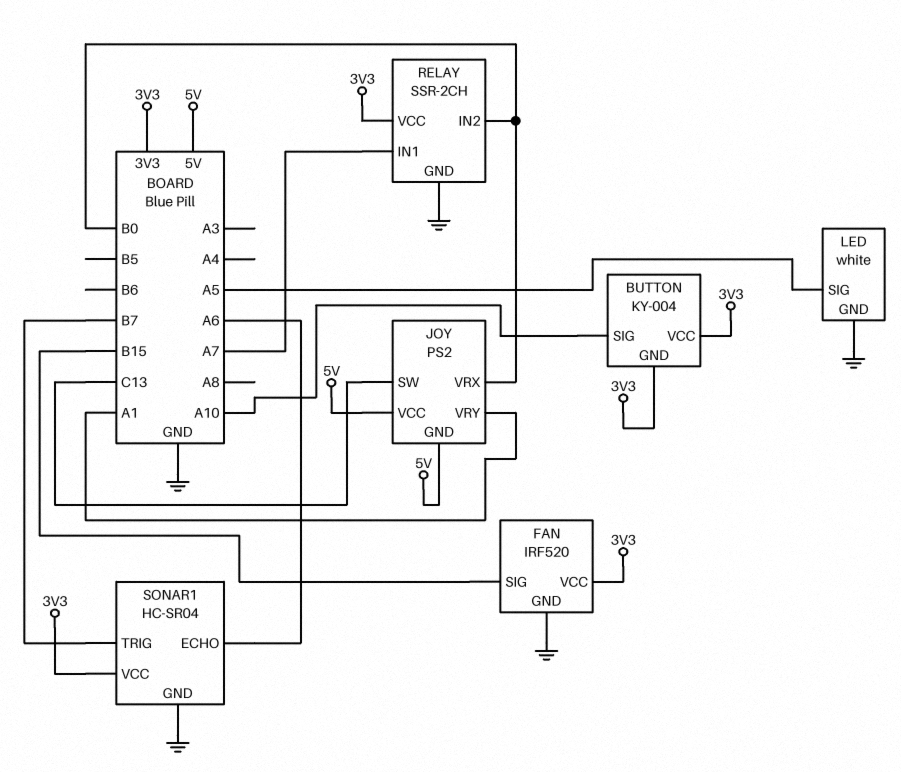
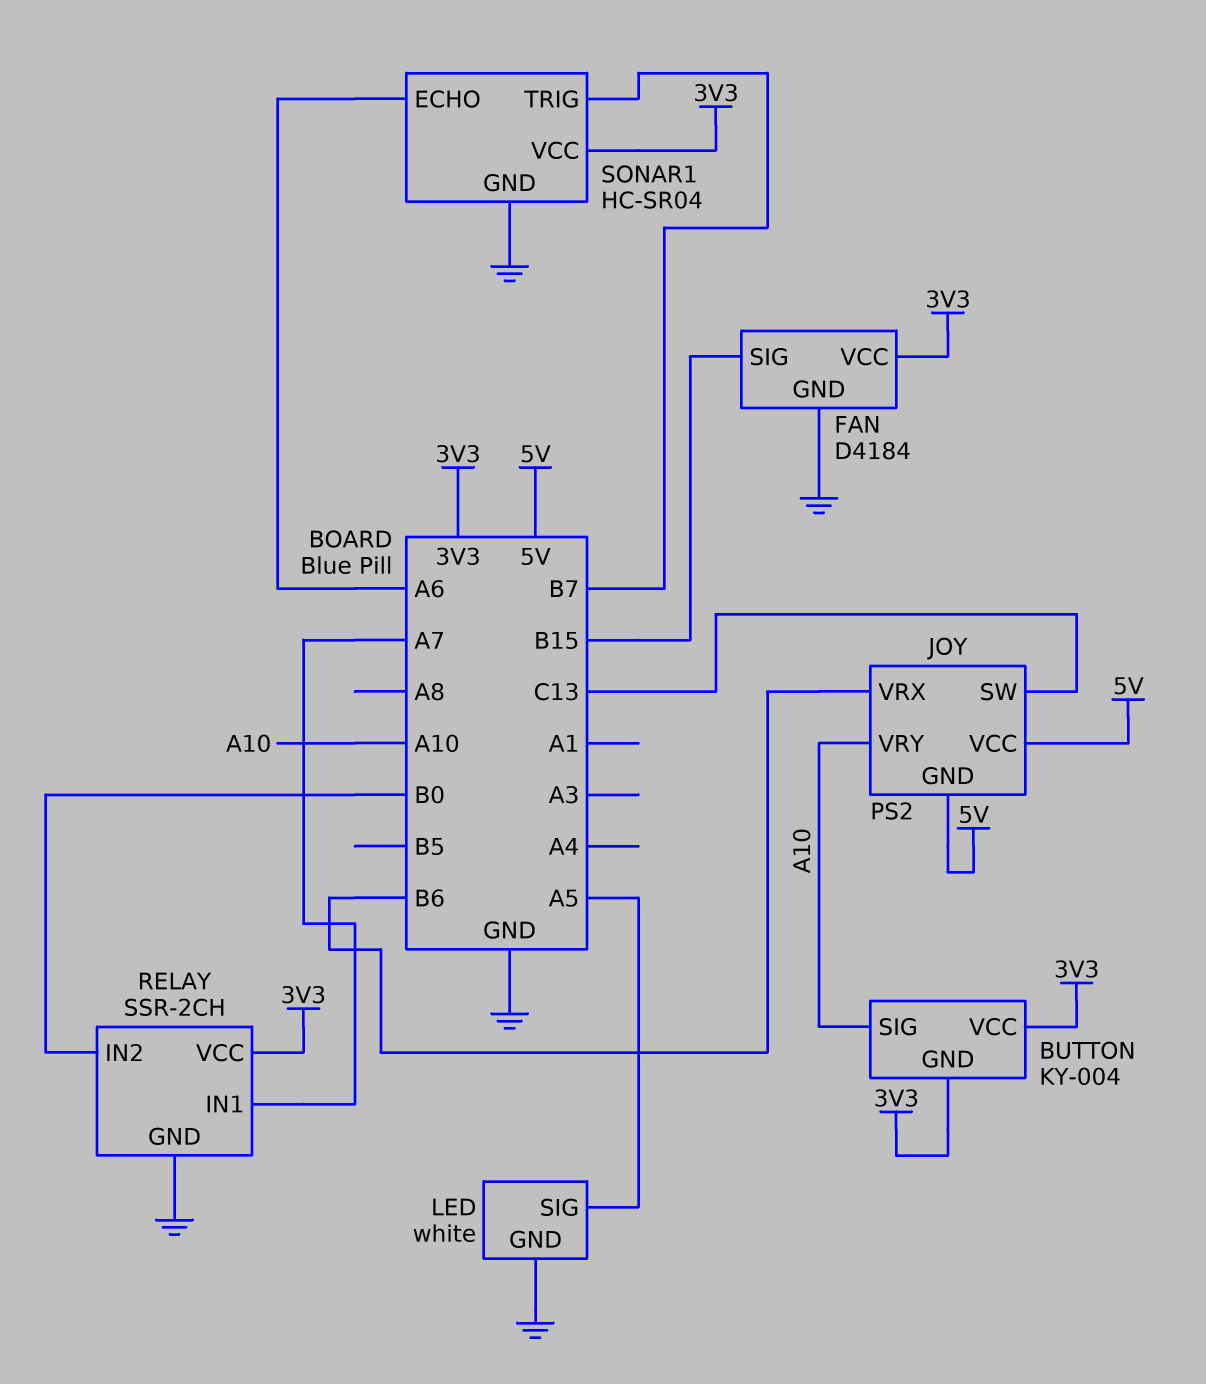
FAN: IRF520 -> D4184
JOY pin VRX: B0 -> B6
JOY pin VRY: A1 -> A10

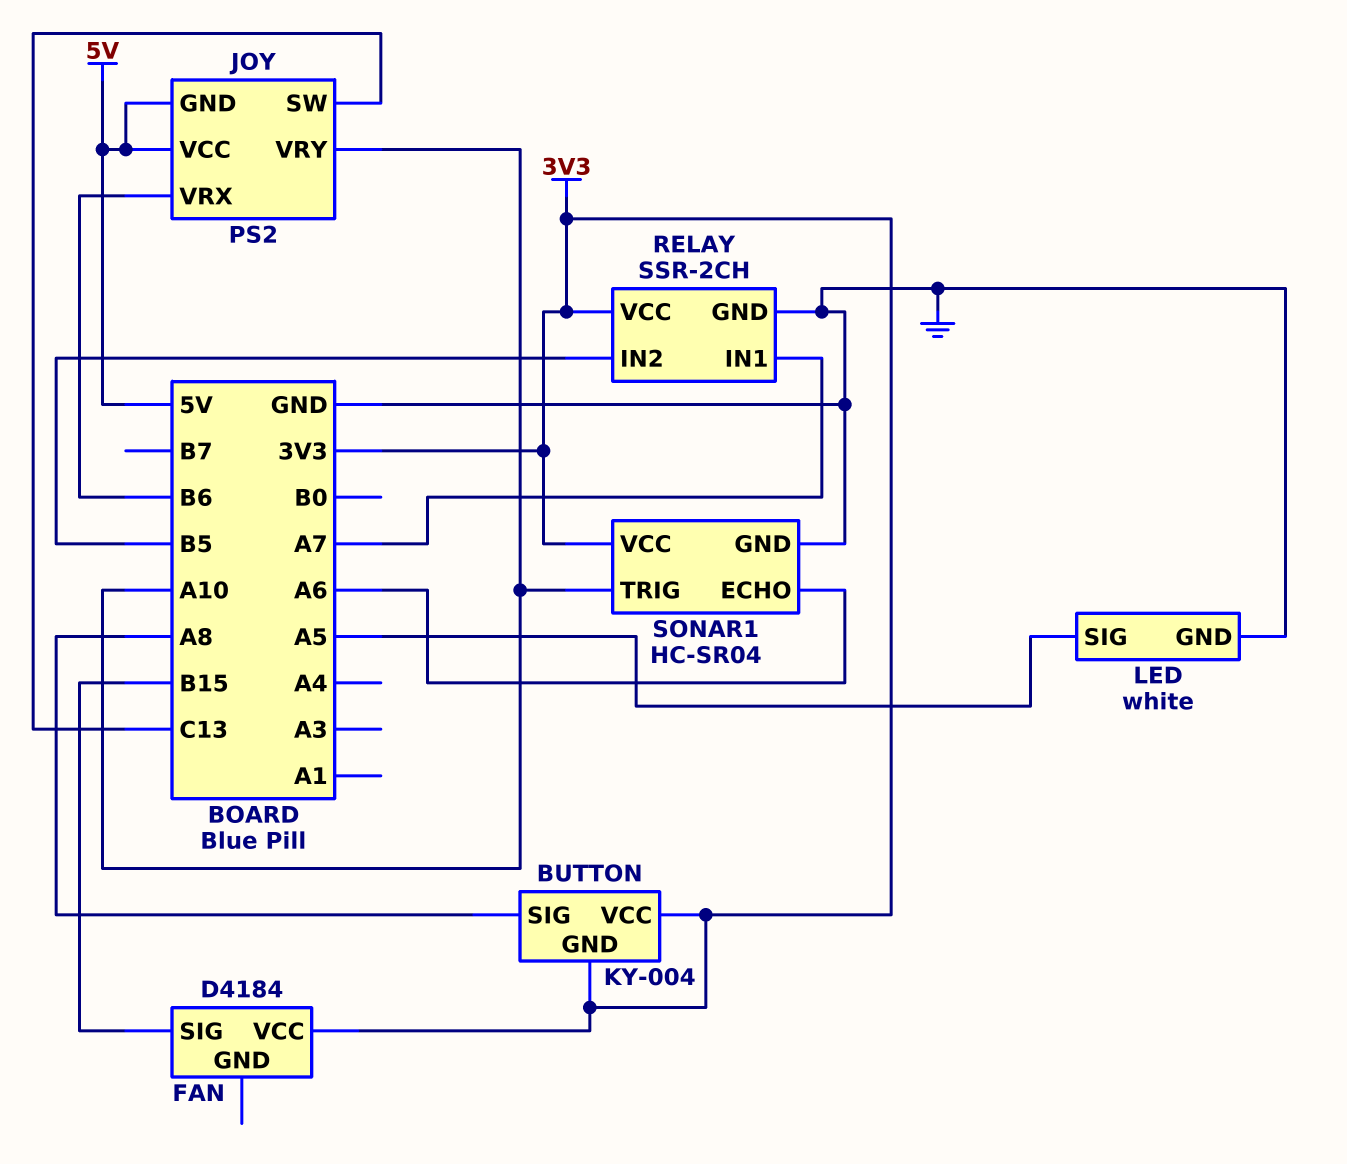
BUTTON pin SIG: A10 -> A8
FAN pin GND: GND -> none
RELAY pin IN2: B0 -> B5
SONAR1 pin TRIG: B7 -> A10

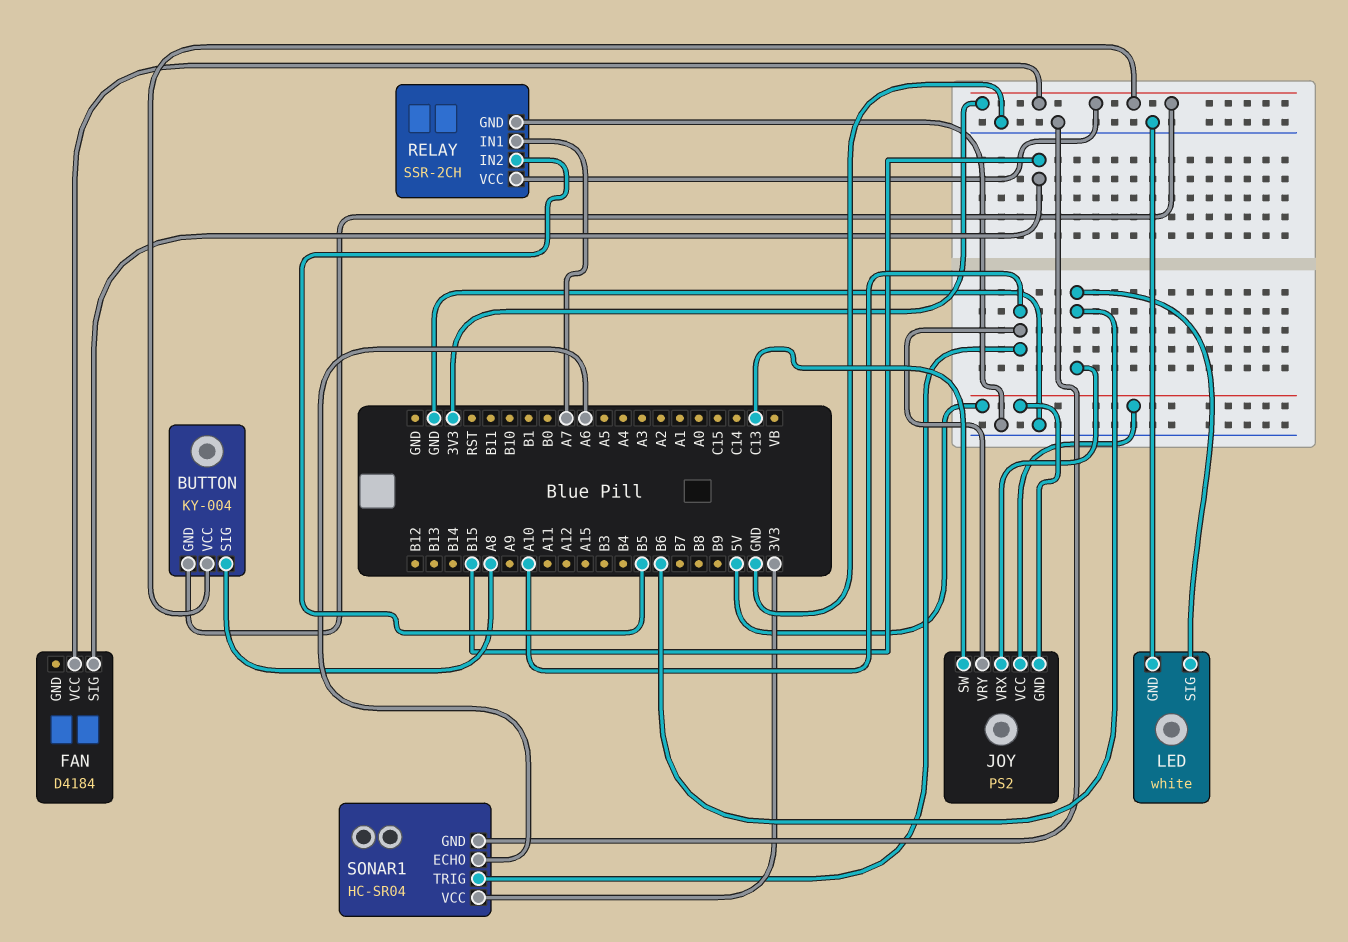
LED pin SIG: A5 -> B6

